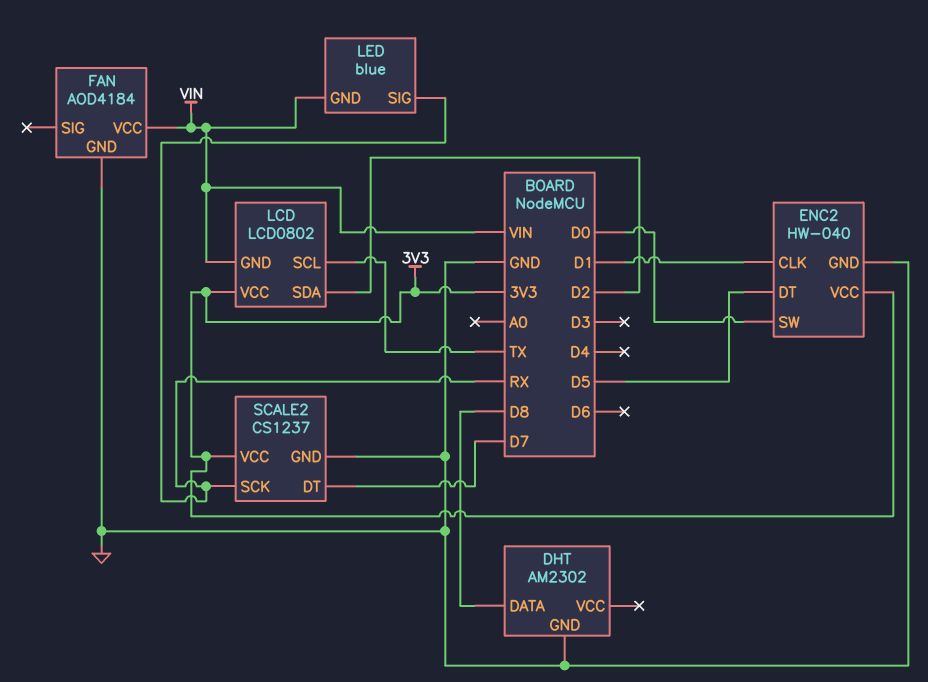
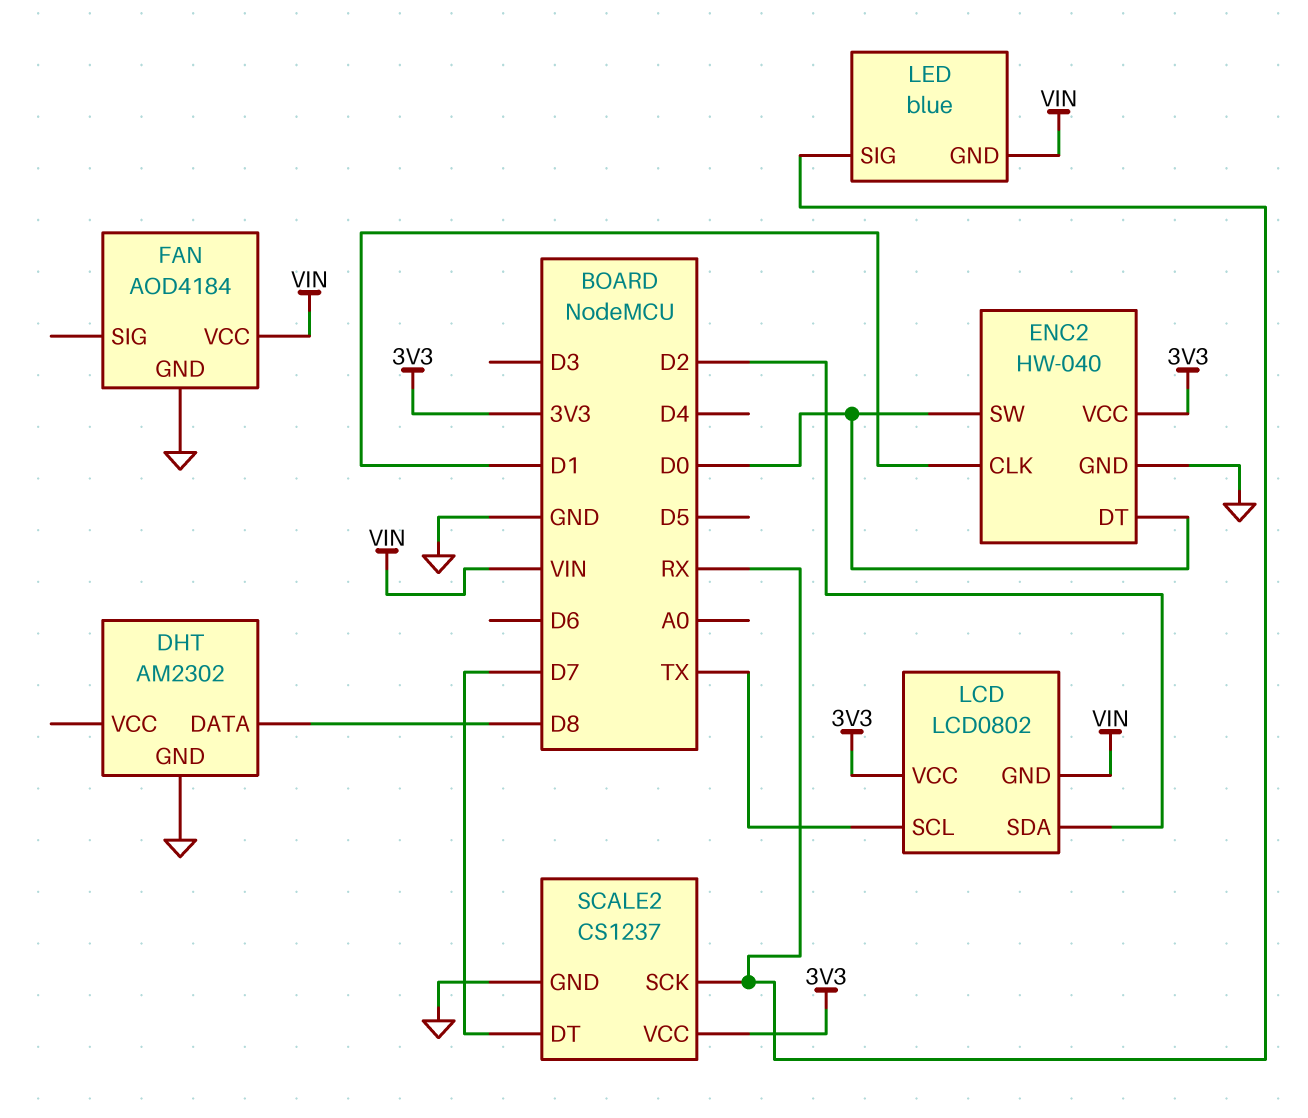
ENC2 pin DT: D5 -> D0

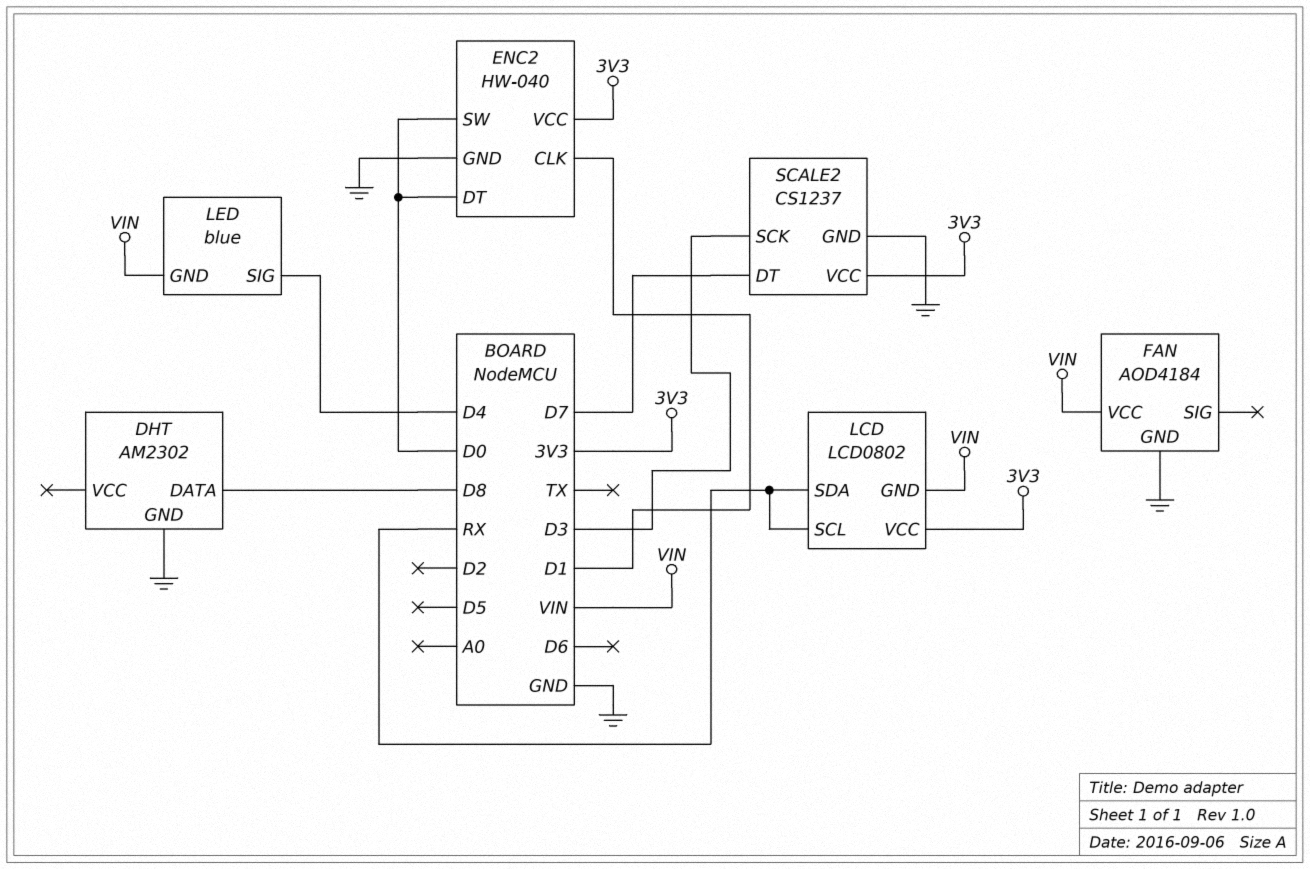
LCD pin SCL: TX -> RX
LCD pin SDA: D2 -> RX
LED pin SIG: RX -> D4
SCALE2 pin SCK: RX -> D3

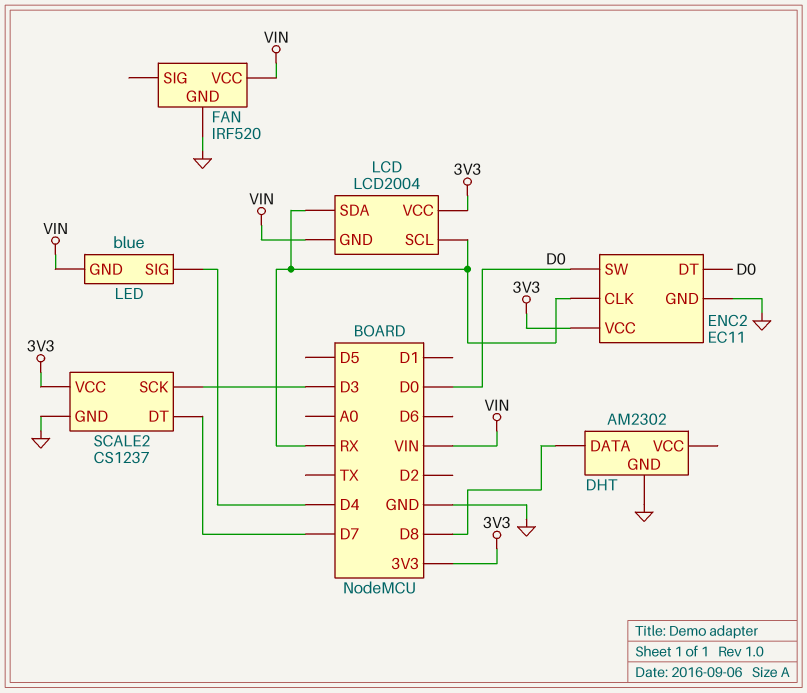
ENC2: HW-040 -> EC11
ENC2 pin CLK: D1 -> RX
FAN: AOD4184 -> IRF520
LCD: LCD0802 -> LCD2004

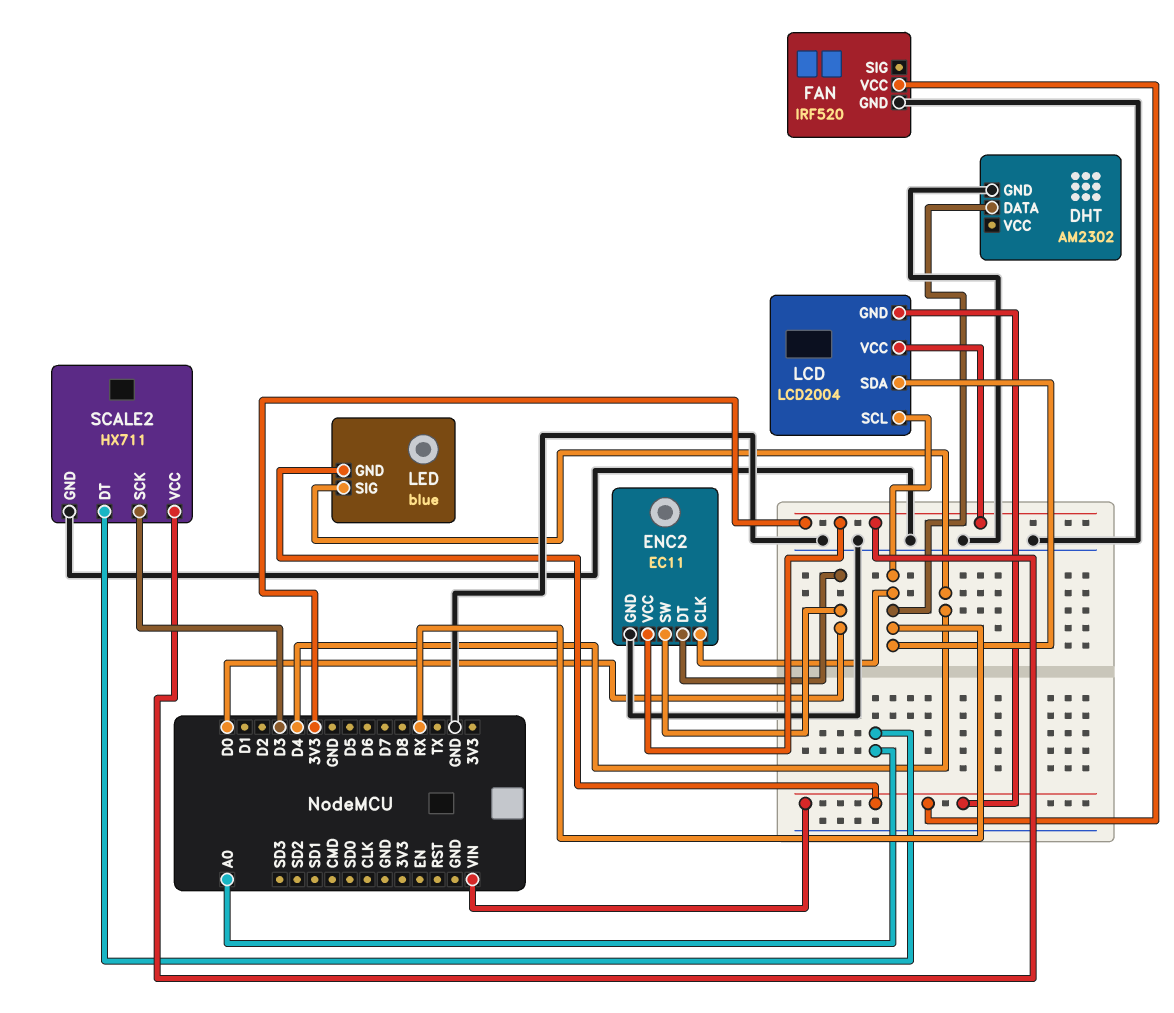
DHT pin DATA: D8 -> RX
SCALE2: CS1237 -> HX711
SCALE2 pin DT: D7 -> A0

